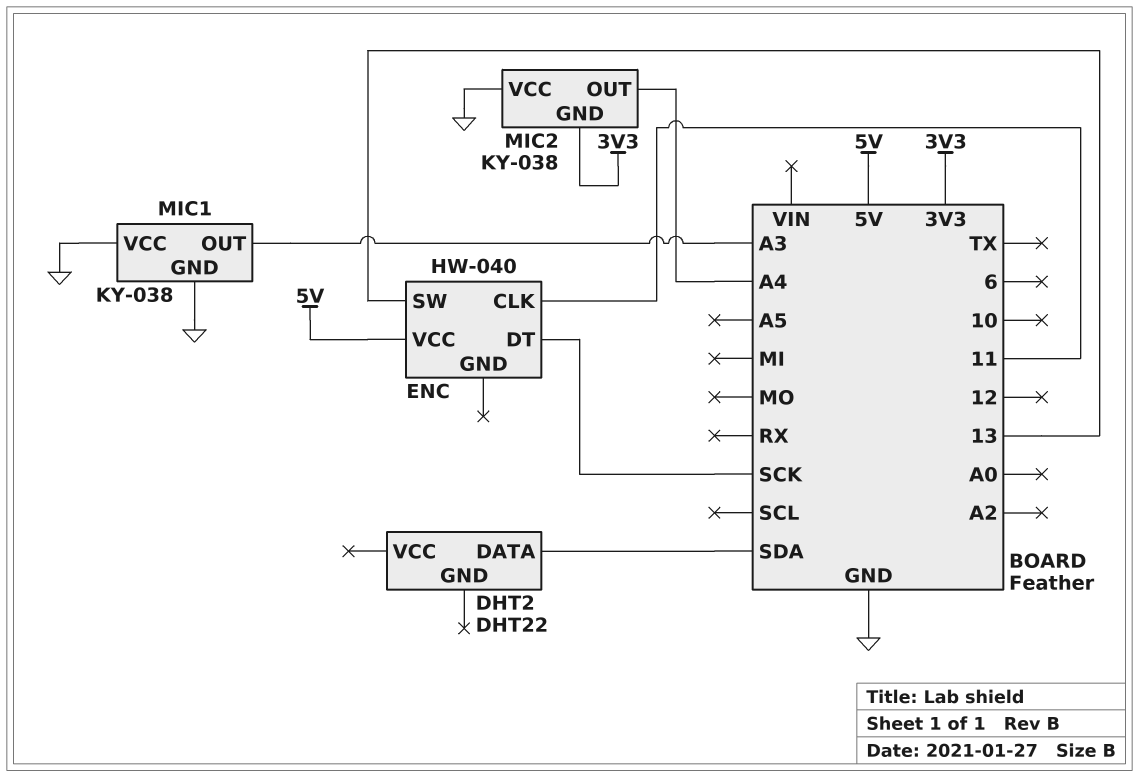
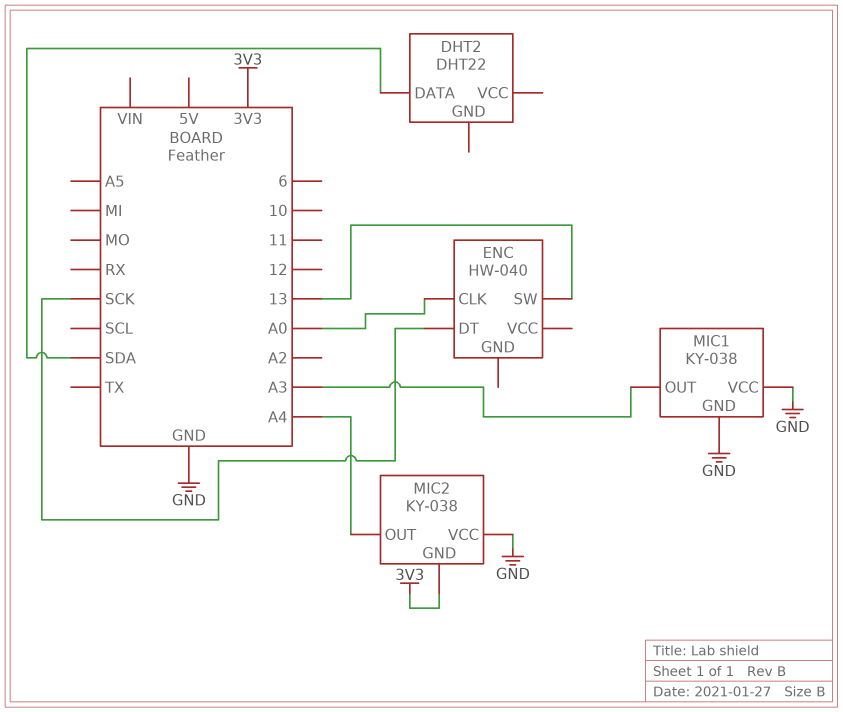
ENC pin CLK: 11 -> A0
ENC pin VCC: 5V -> none

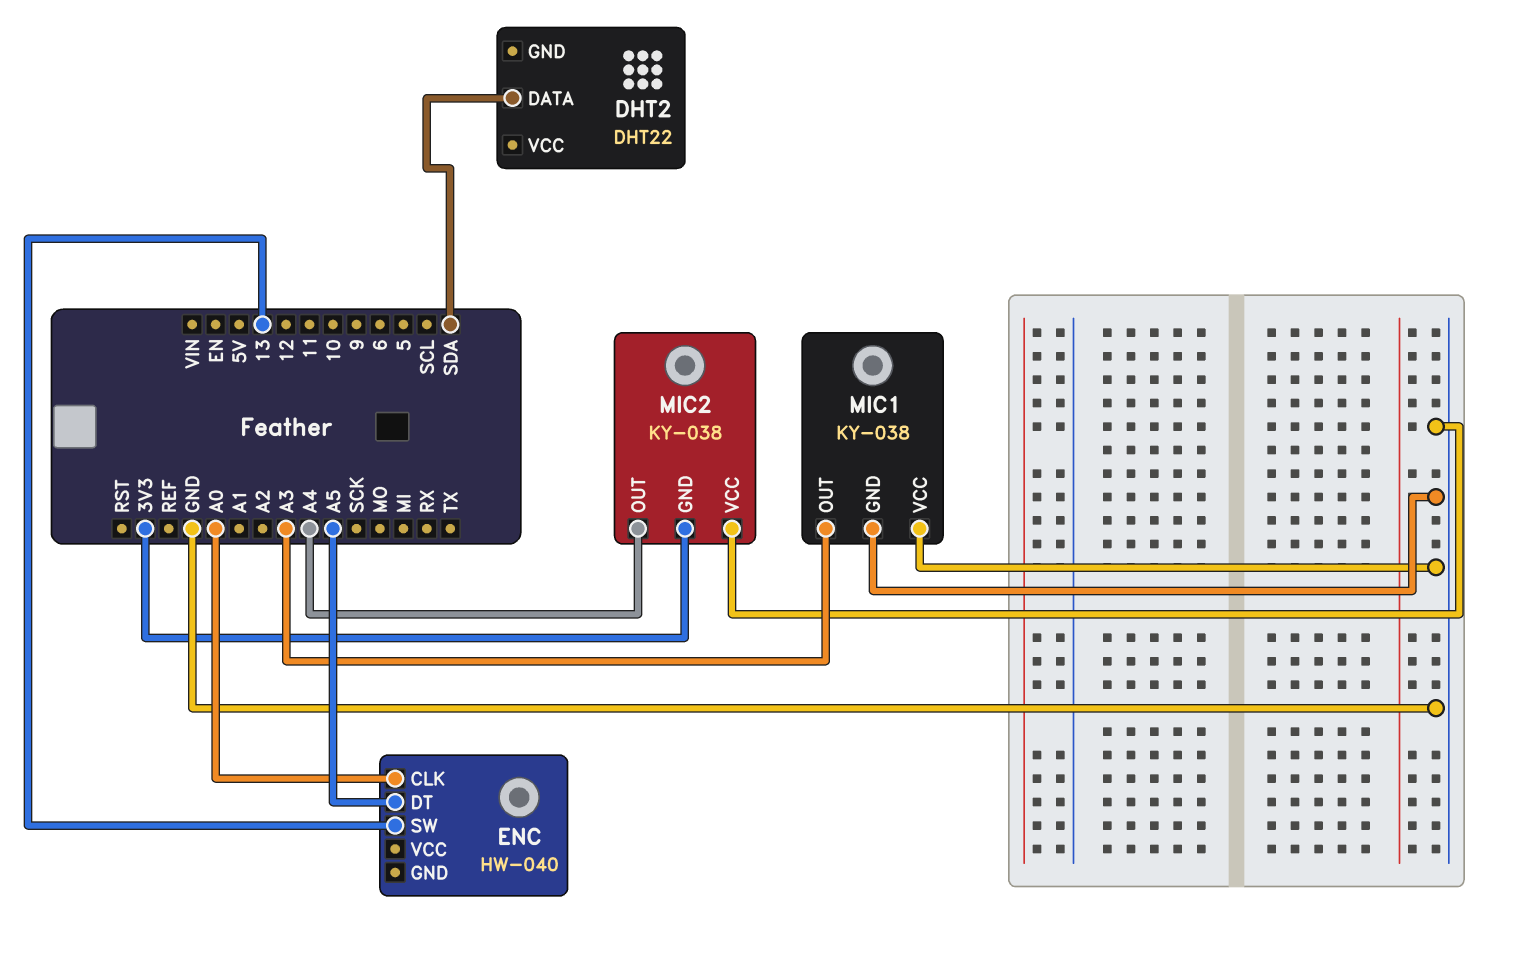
ENC pin DT: SCK -> A5

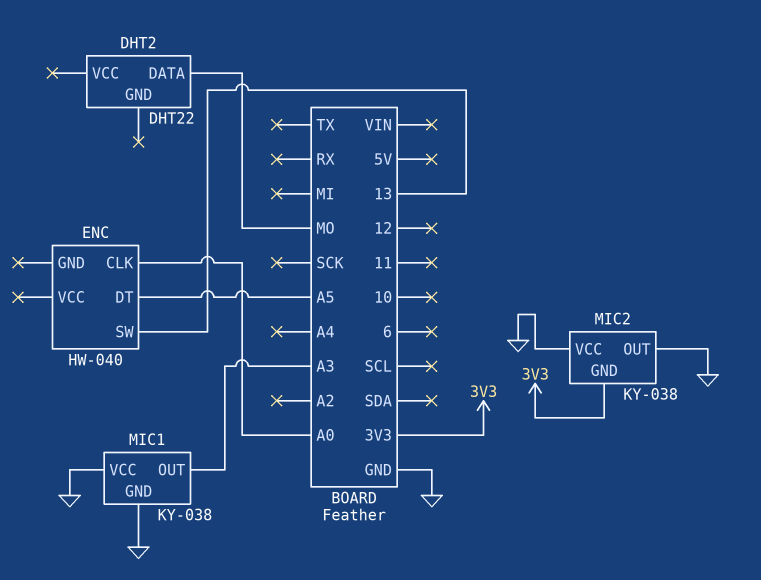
DHT2 pin DATA: SDA -> MO
MIC2 pin OUT: A4 -> GND

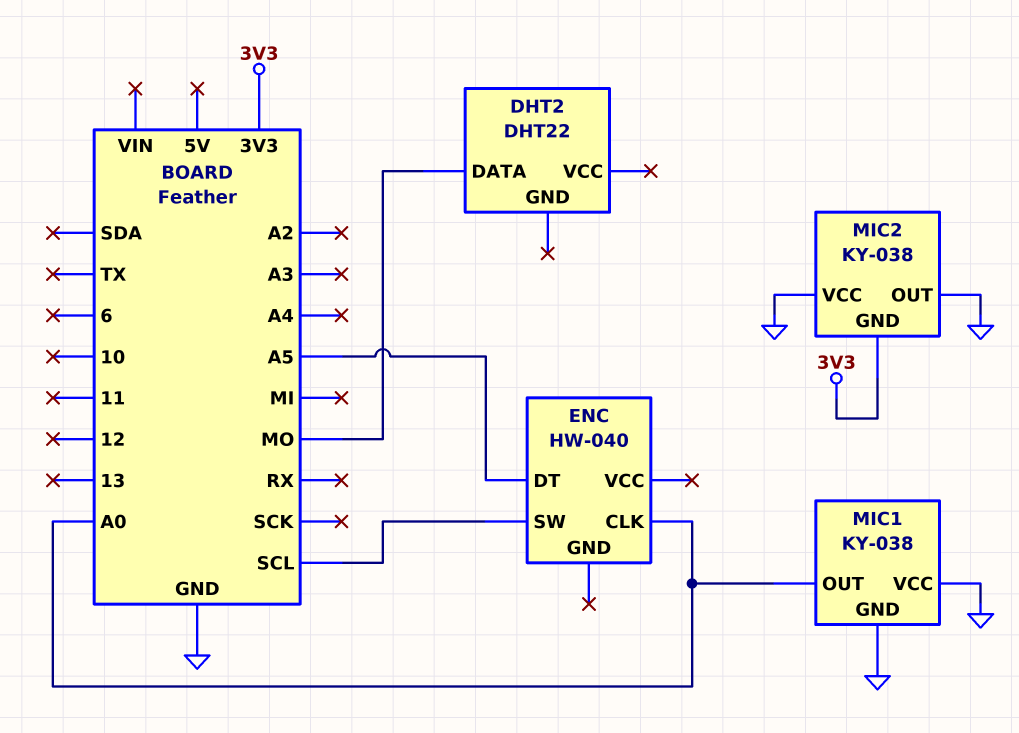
ENC pin SW: 13 -> SCL
MIC1 pin OUT: A3 -> A0

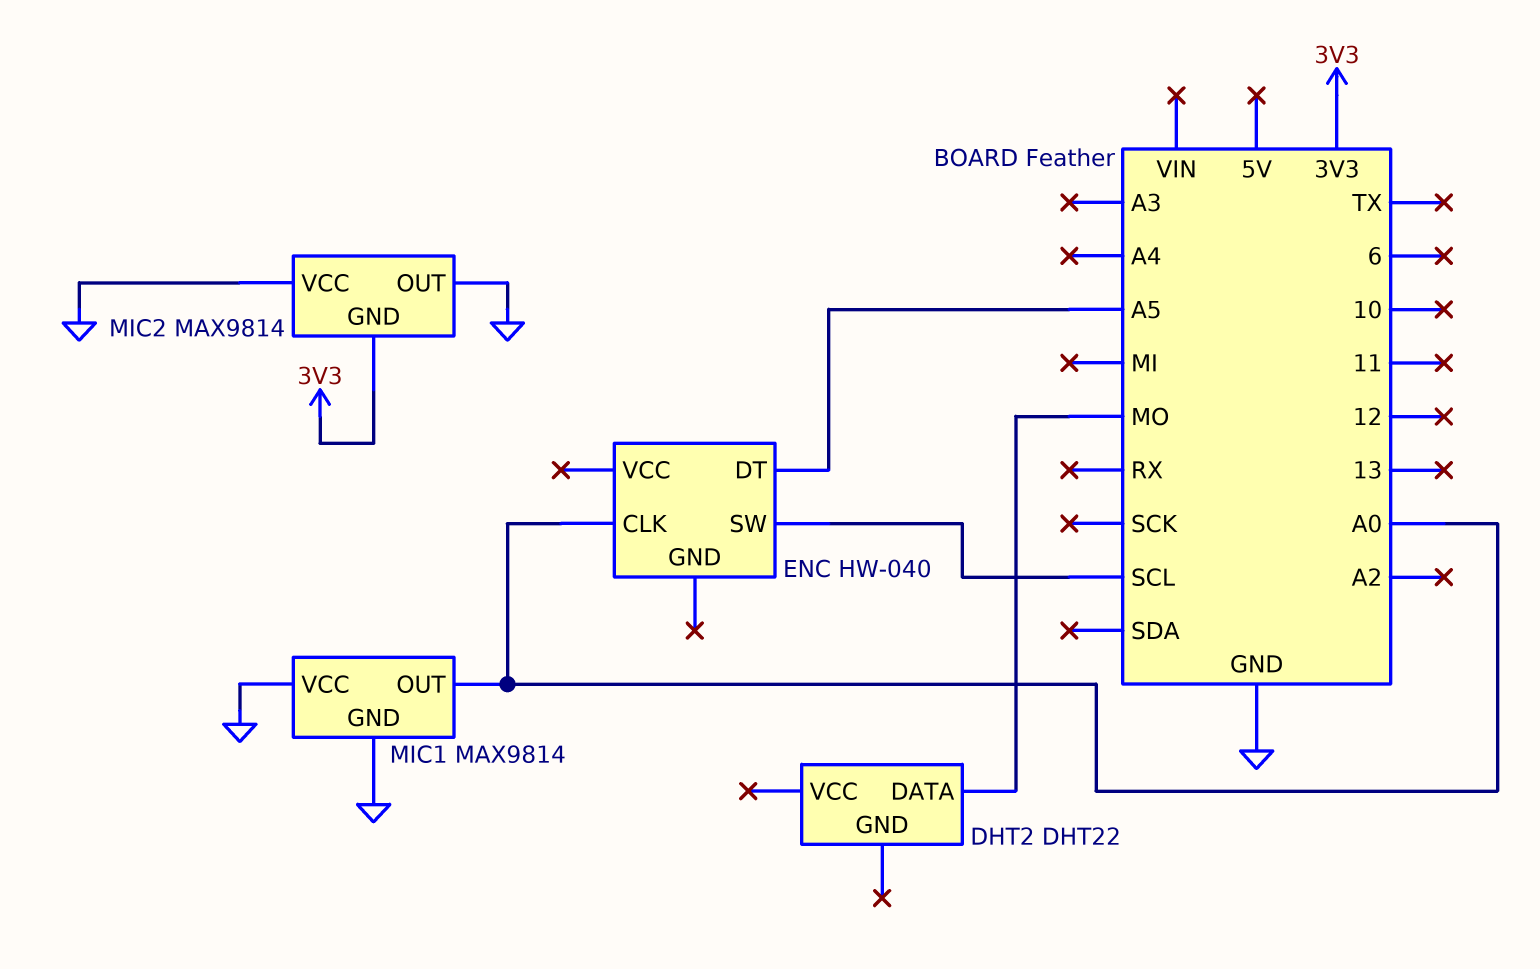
MIC1: KY-038 -> MAX9814
MIC2: KY-038 -> MAX9814

